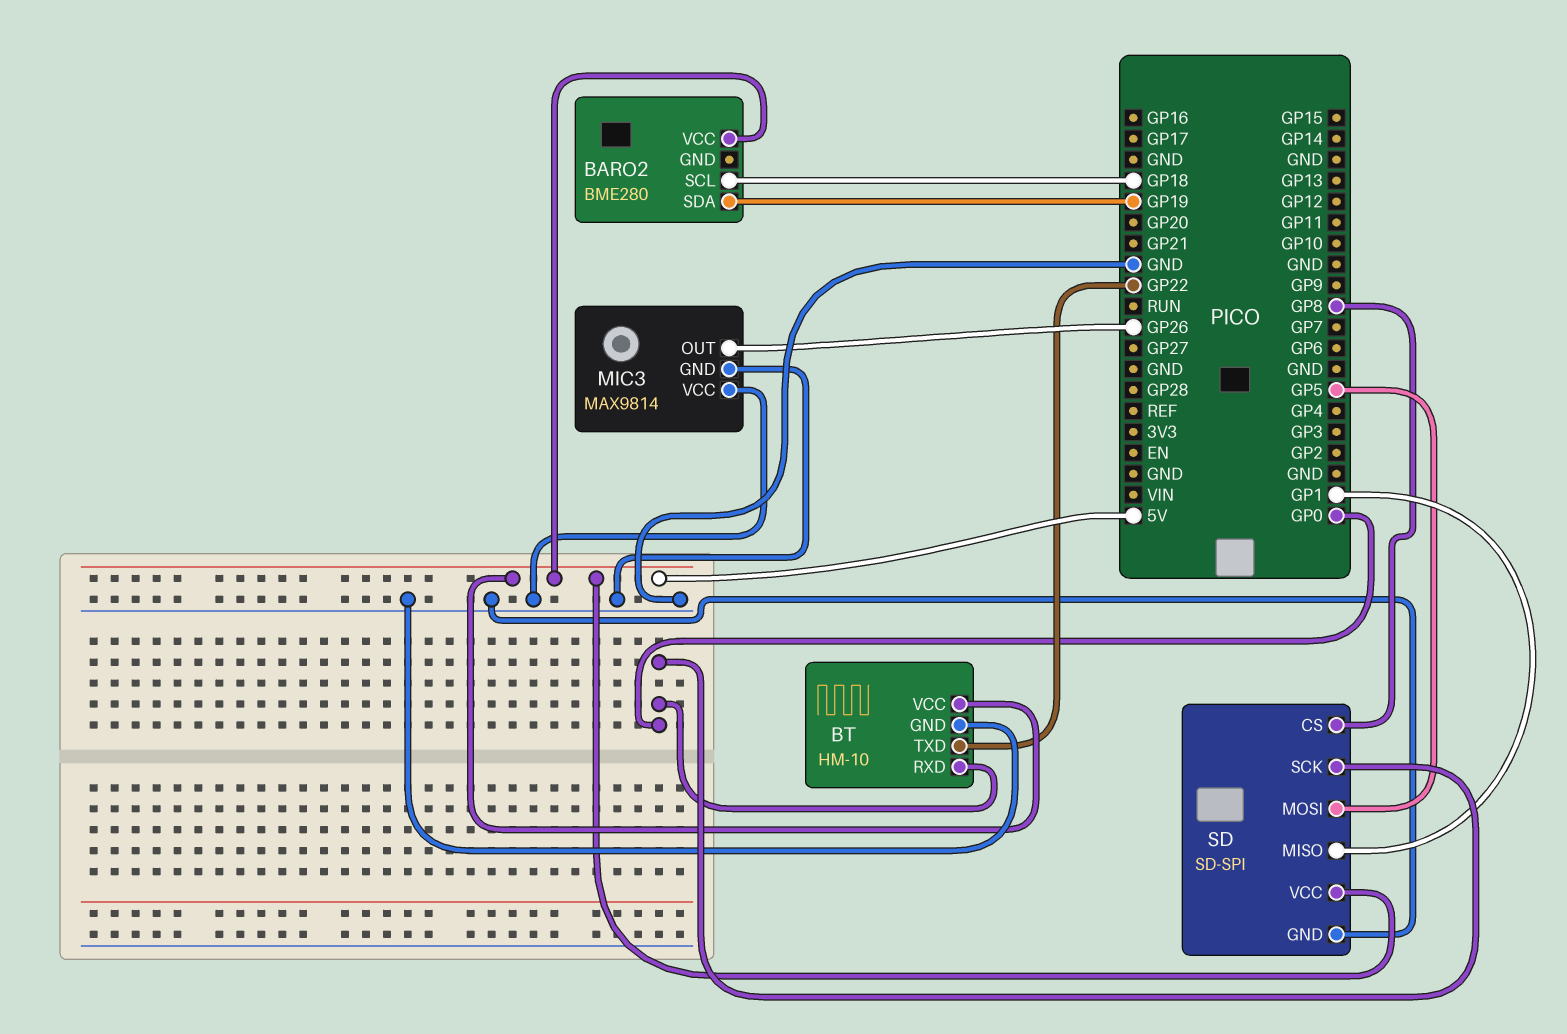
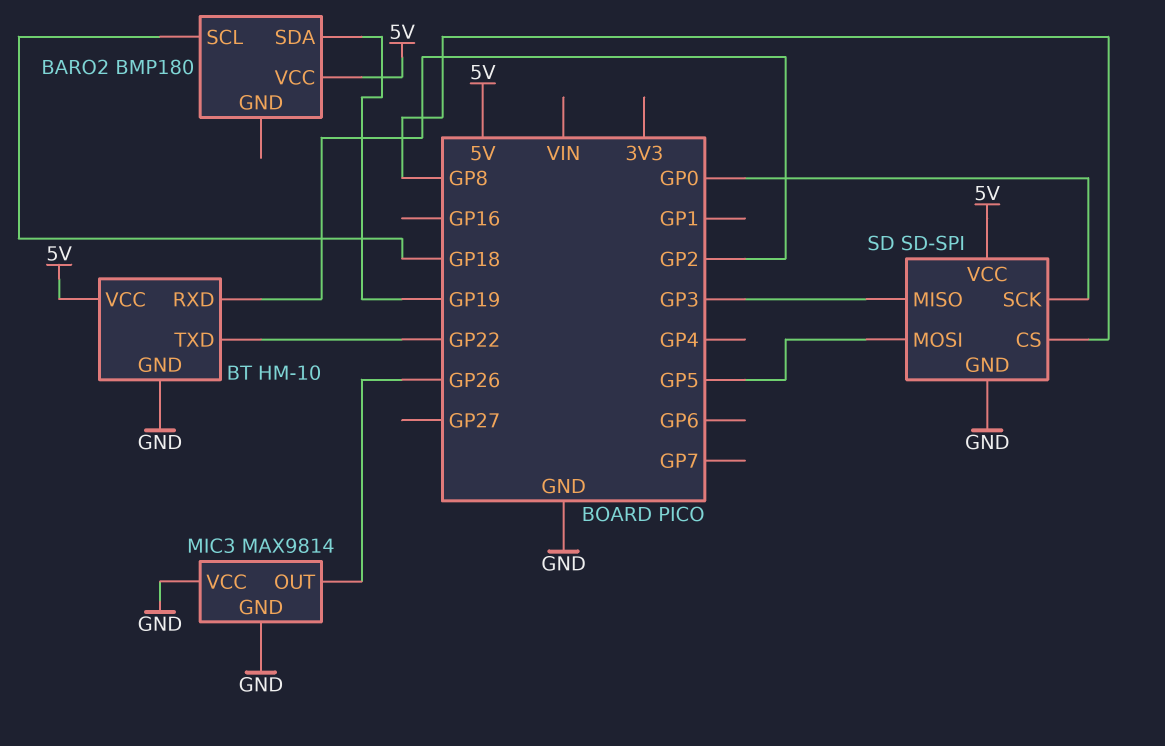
BARO2: BME280 -> BMP180
BT pin RXD: GP0 -> GP2
SD pin MISO: GP1 -> GP3

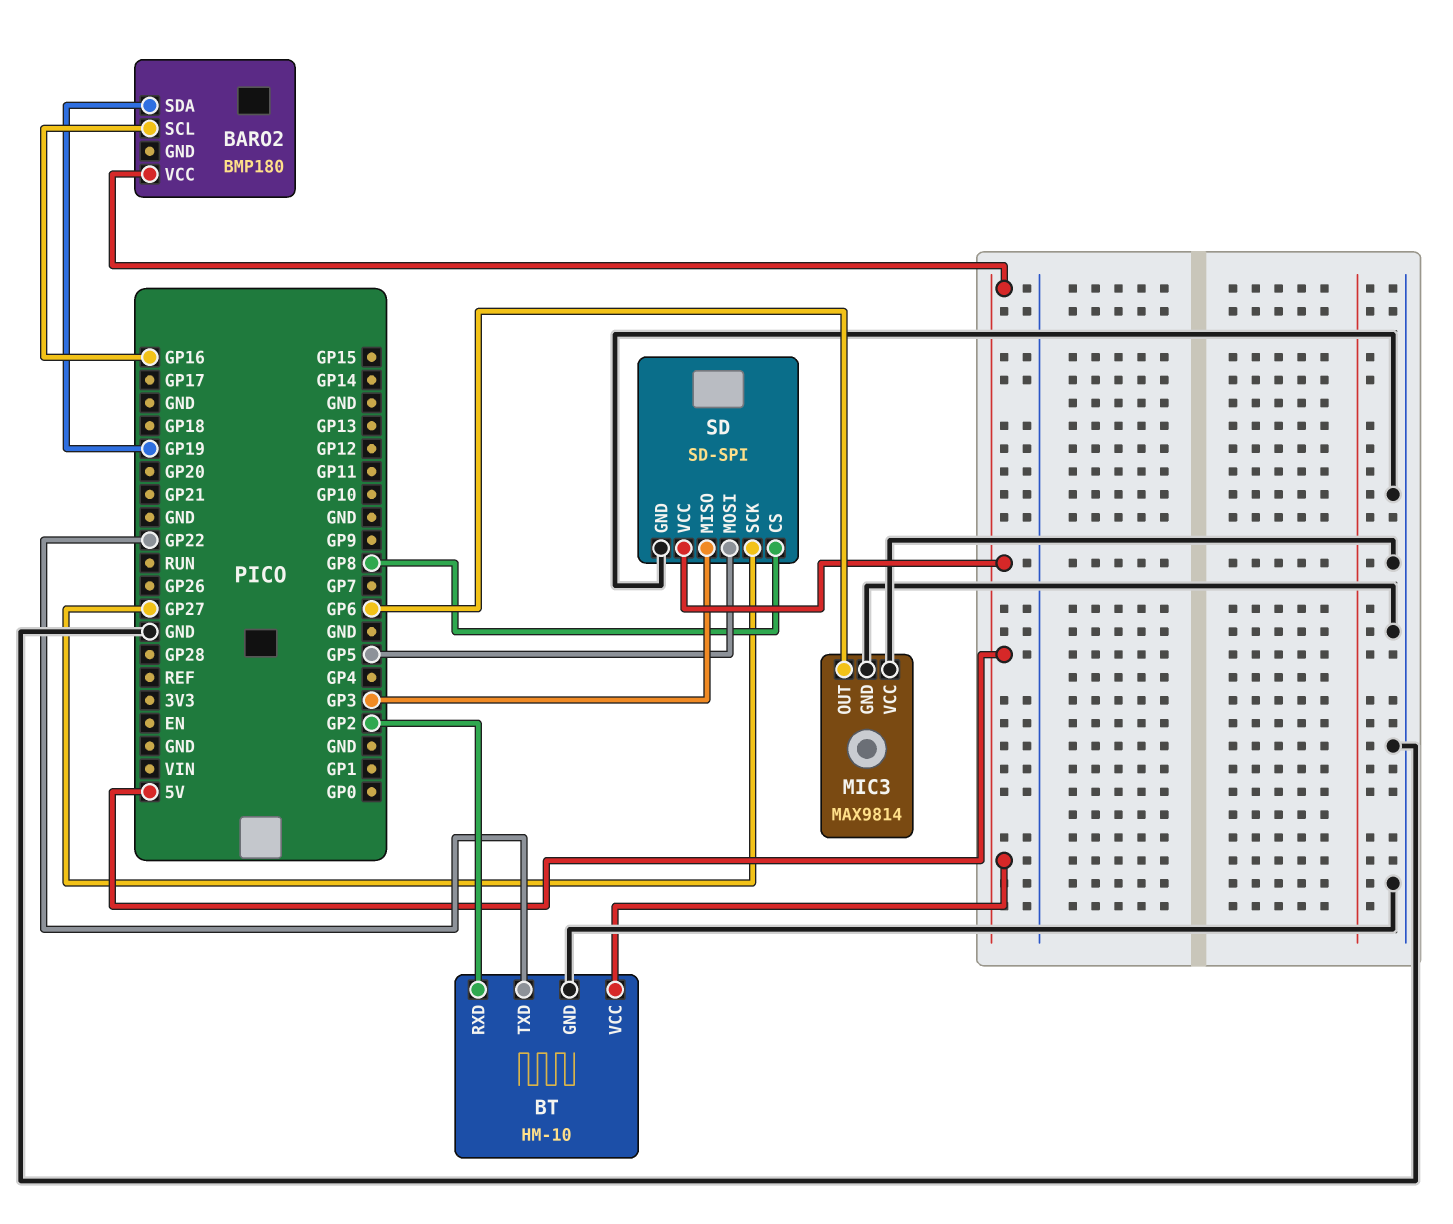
BARO2 pin SCL: GP18 -> GP16
MIC3 pin OUT: GP26 -> GP6
SD pin SCK: GP0 -> GP27

